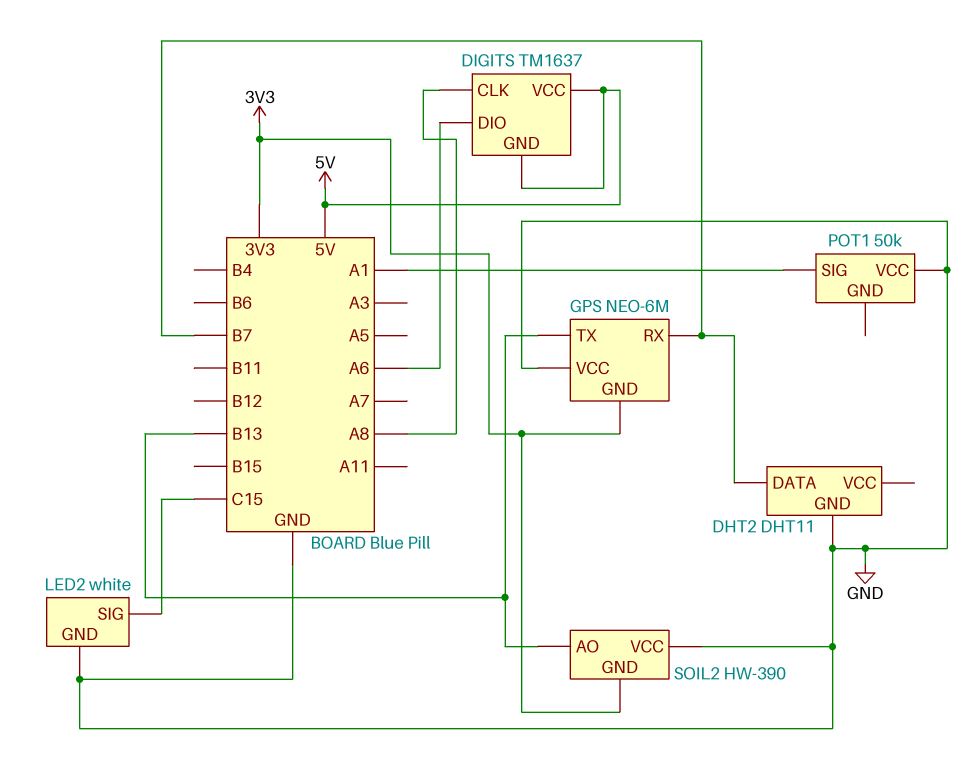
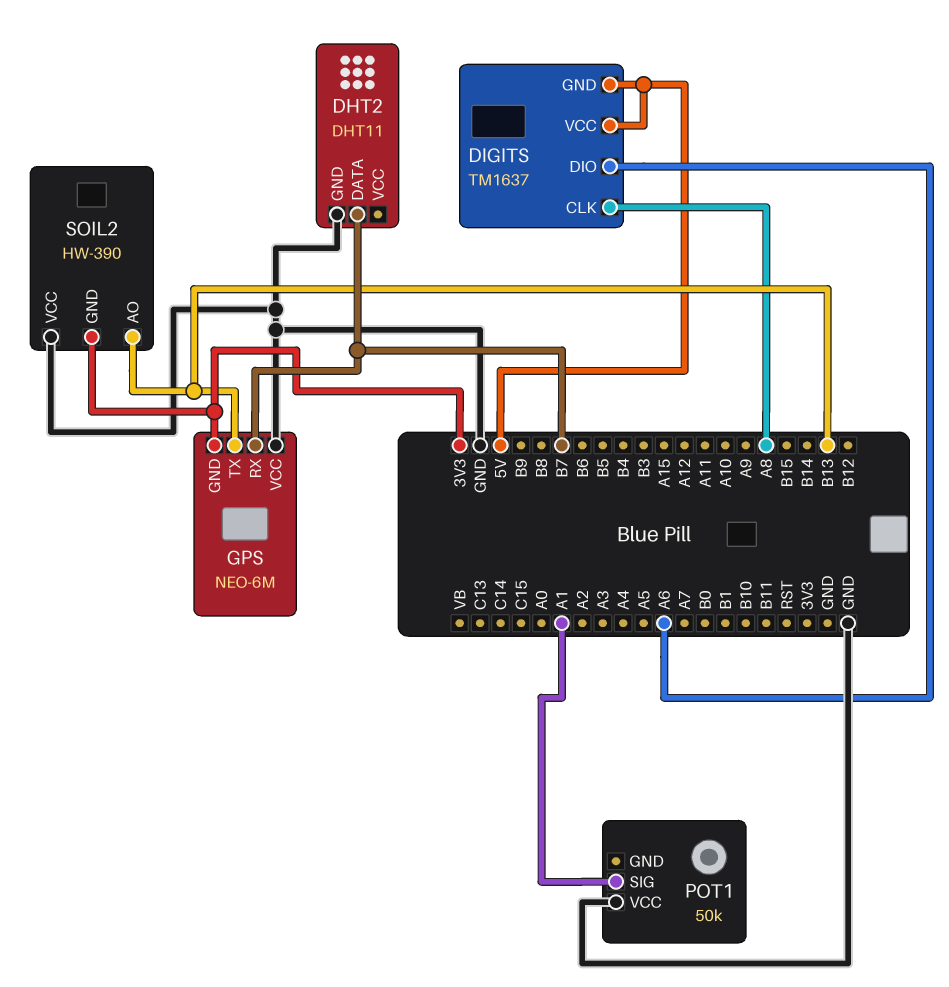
LED2: white -> none
LED2 pin GND: GND -> none
LED2 pin SIG: C15 -> none

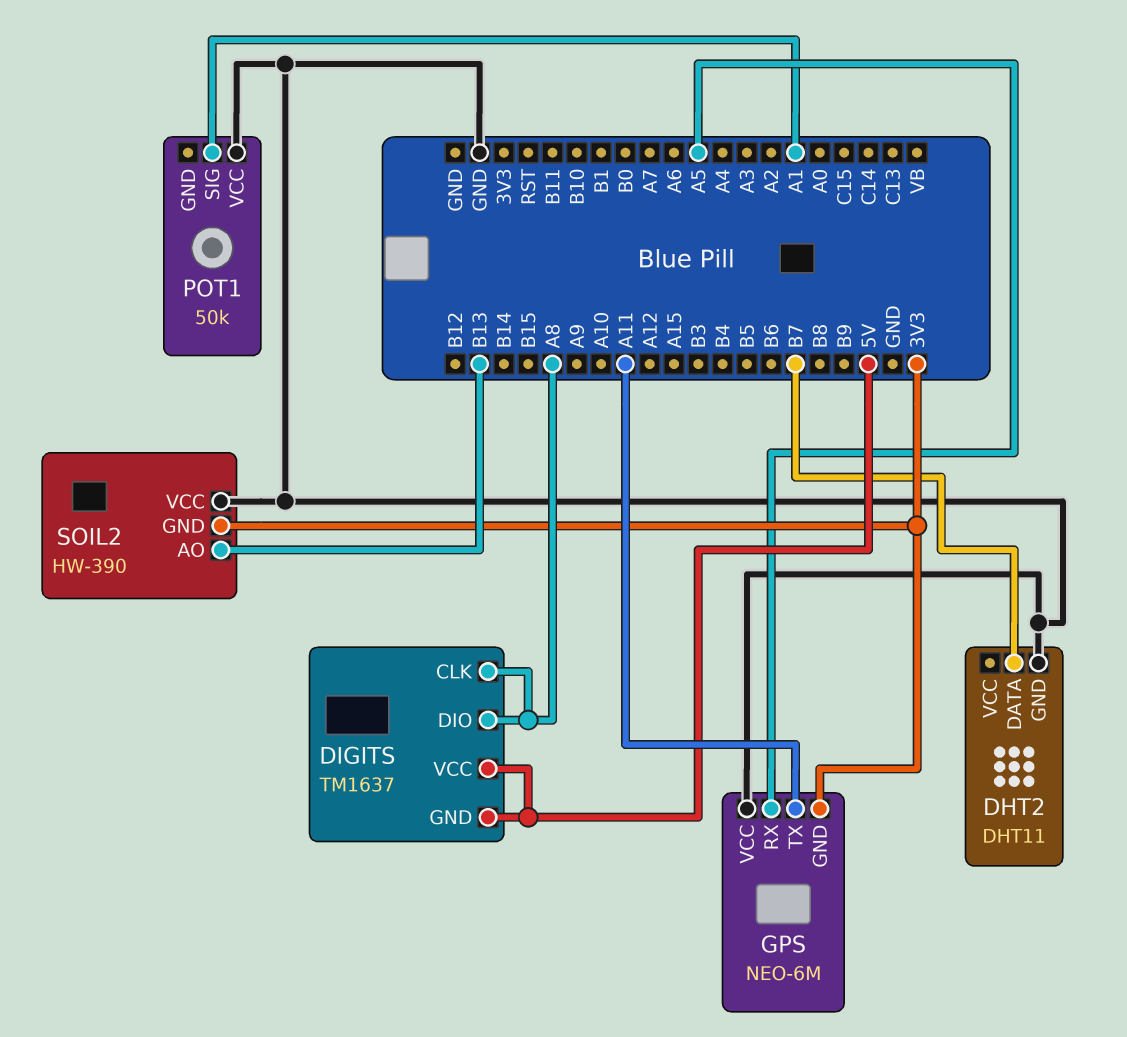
DIGITS pin DIO: A6 -> A8
GPS pin RX: B7 -> A5
GPS pin TX: B13 -> A11

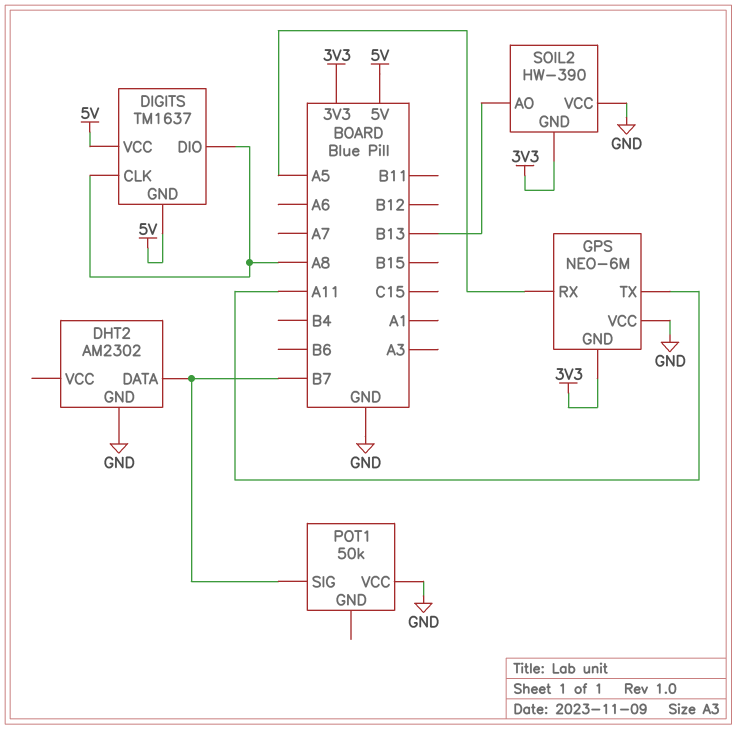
DHT2: DHT11 -> AM2302
POT1 pin SIG: A1 -> B7

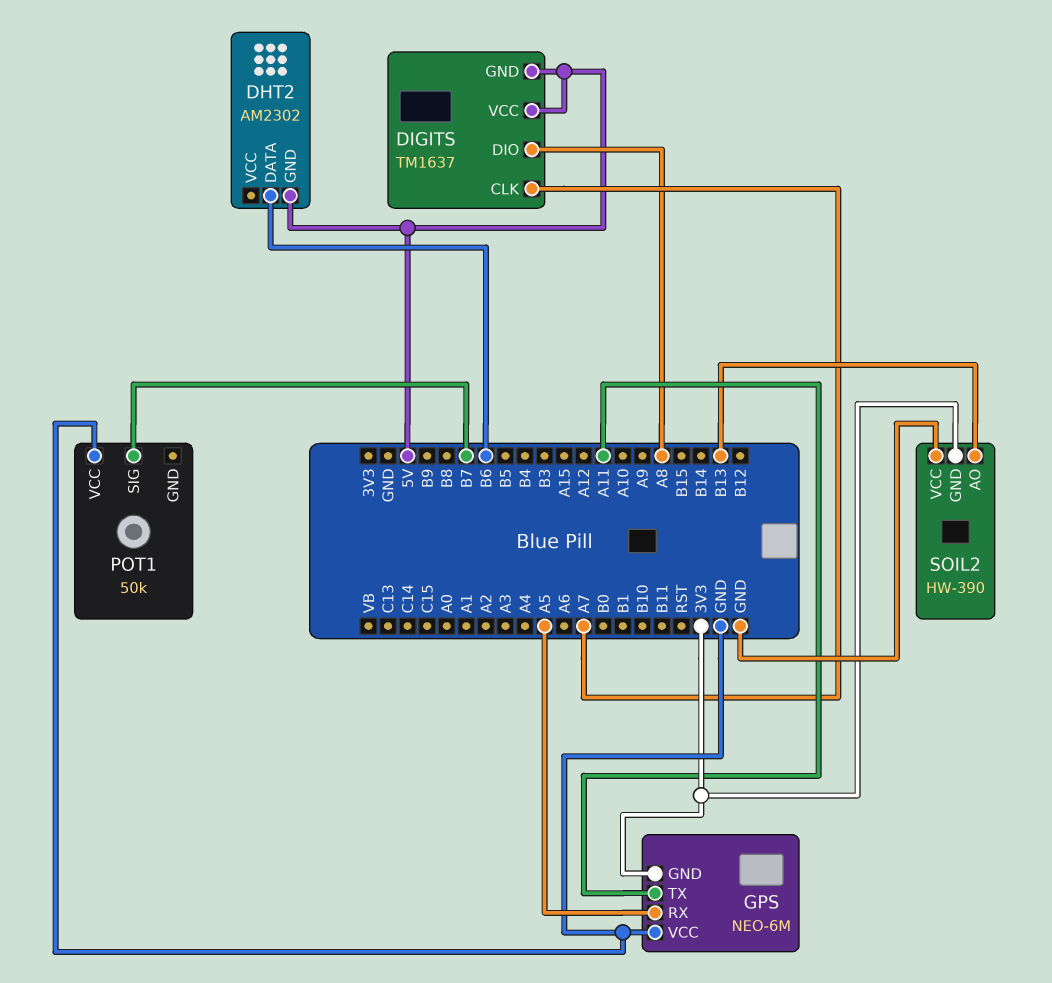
DHT2 pin DATA: B7 -> B6
DHT2 pin GND: GND -> 5V
DIGITS pin CLK: A8 -> A7

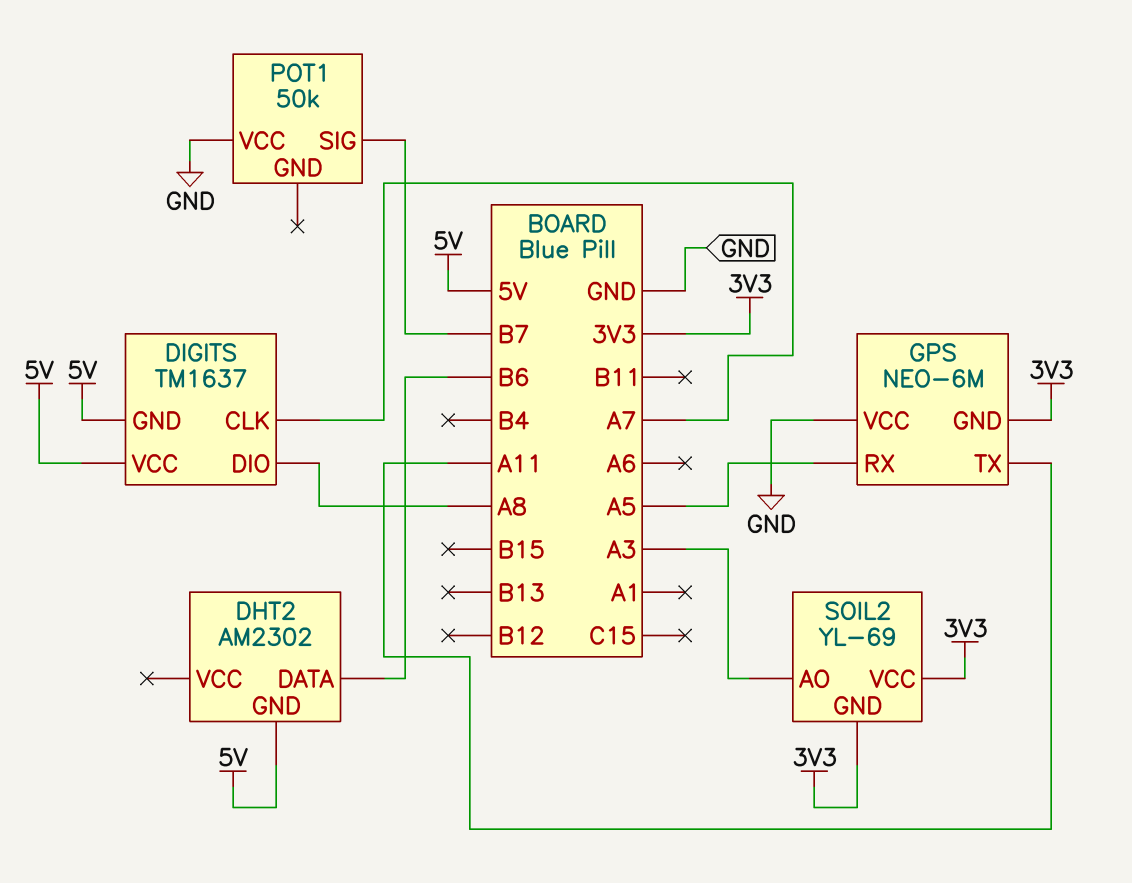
SOIL2: HW-390 -> YL-69
SOIL2 pin AO: B13 -> A3
SOIL2 pin VCC: GND -> 3V3

